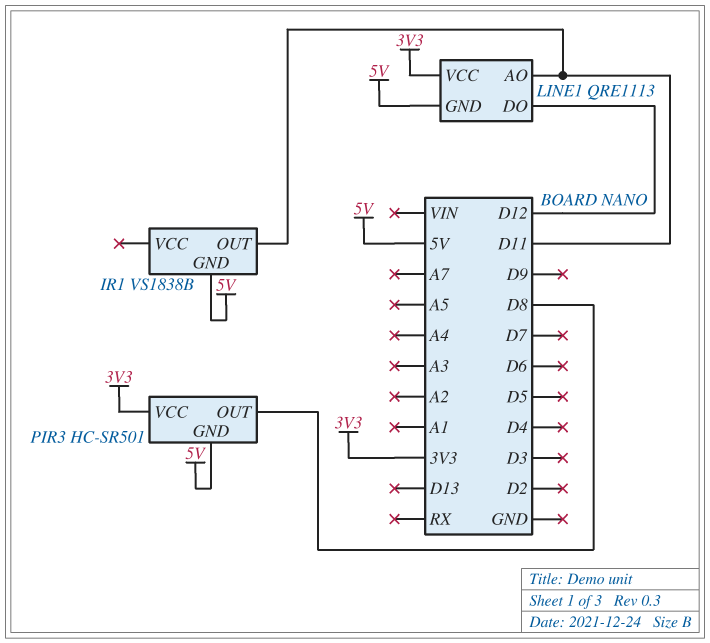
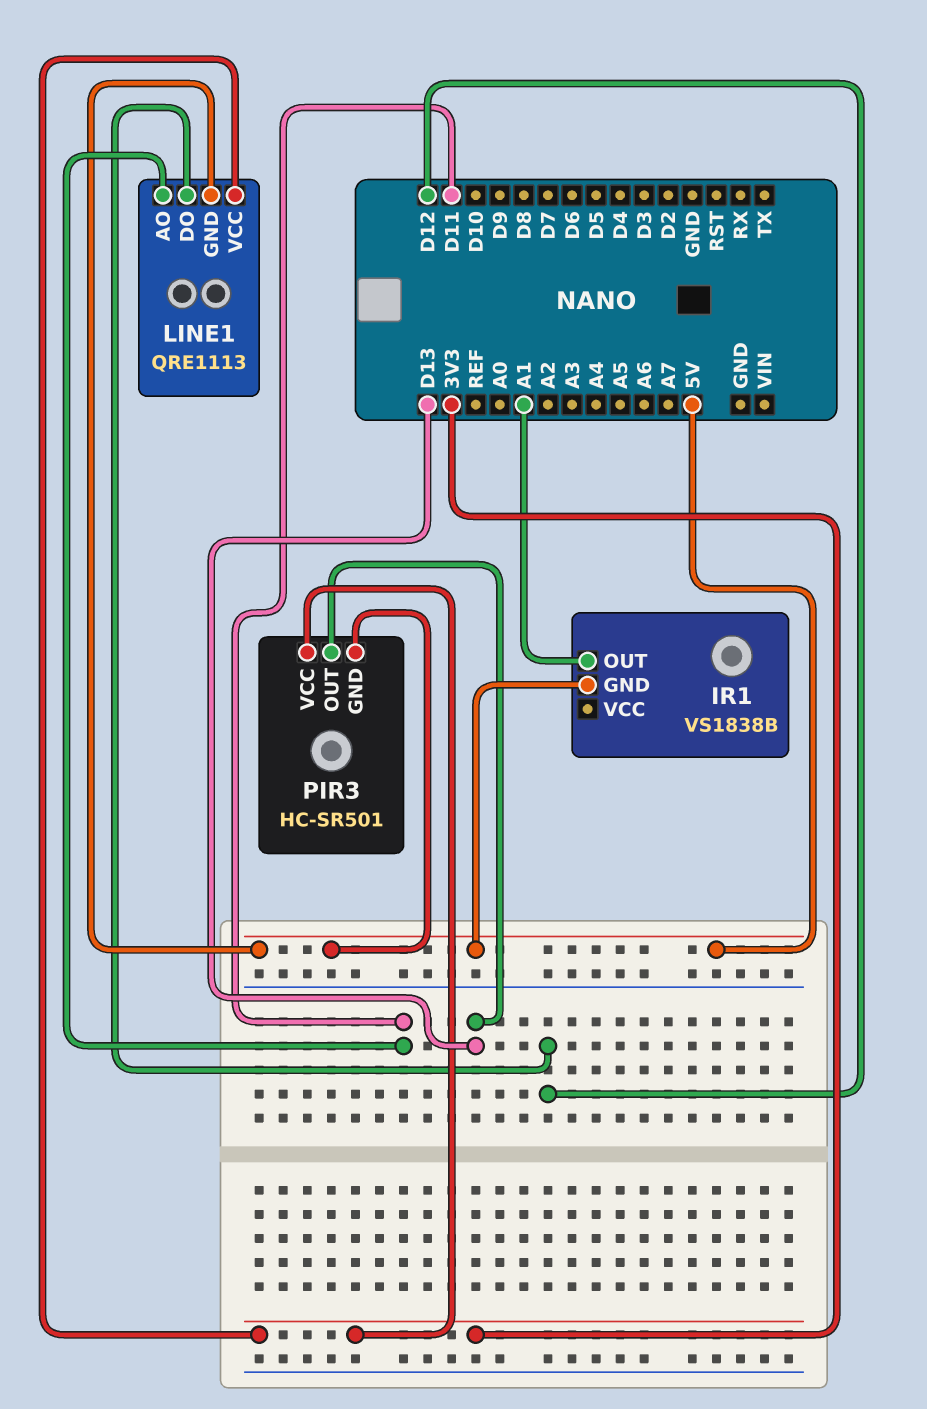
IR1 pin OUT: D11 -> A1
PIR3 pin OUT: D8 -> D13

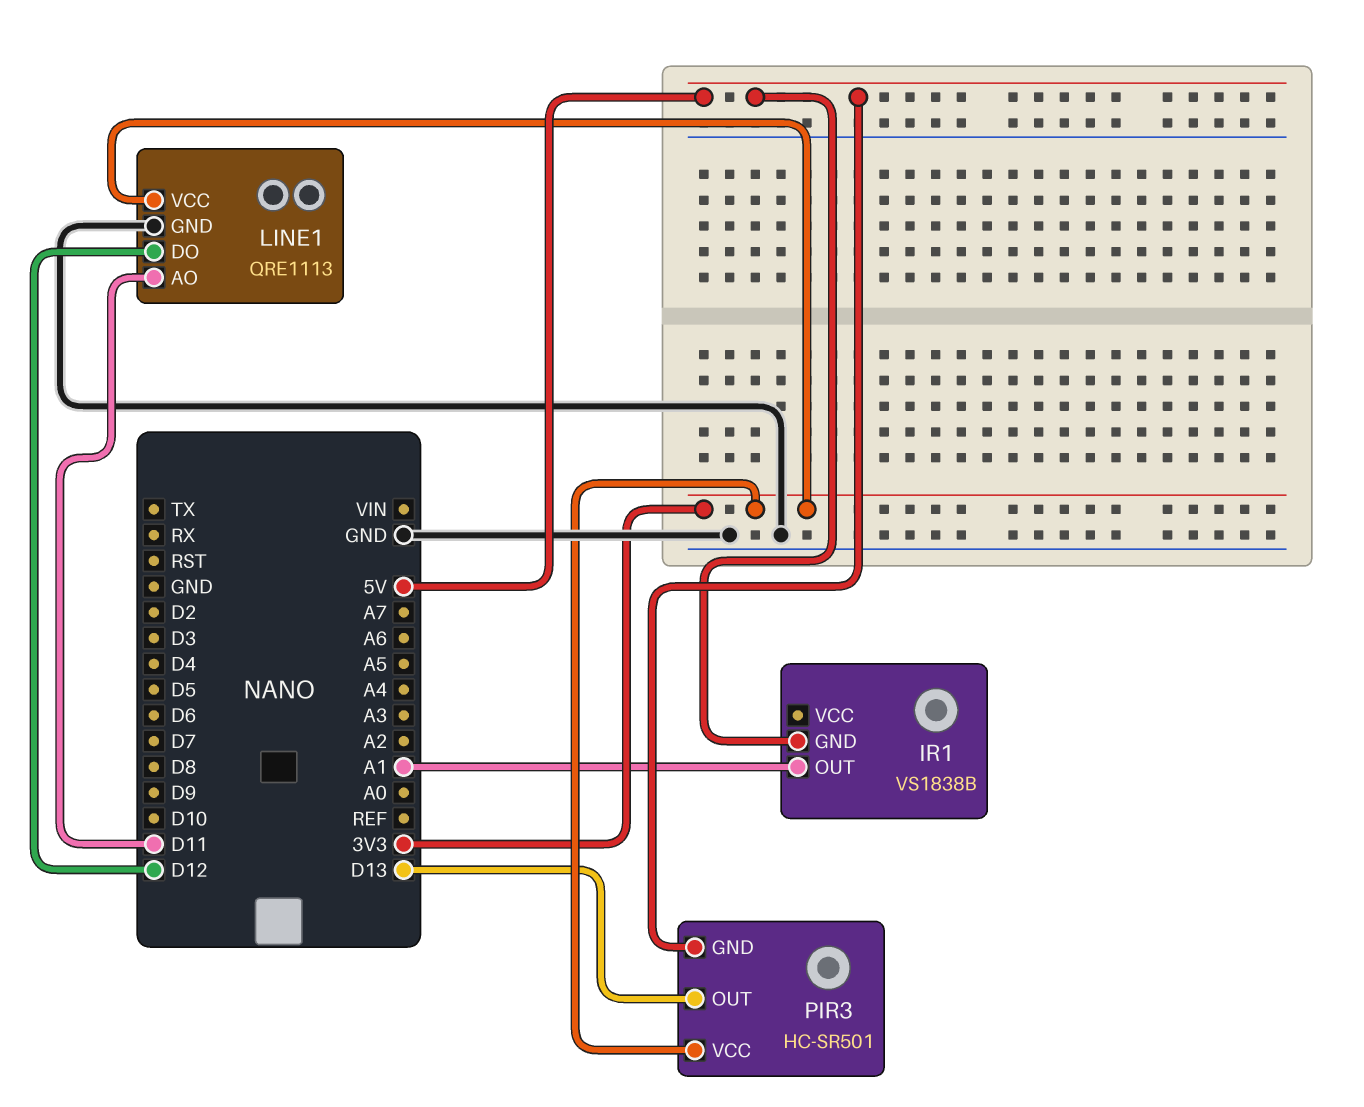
LINE1 pin GND: 5V -> GND

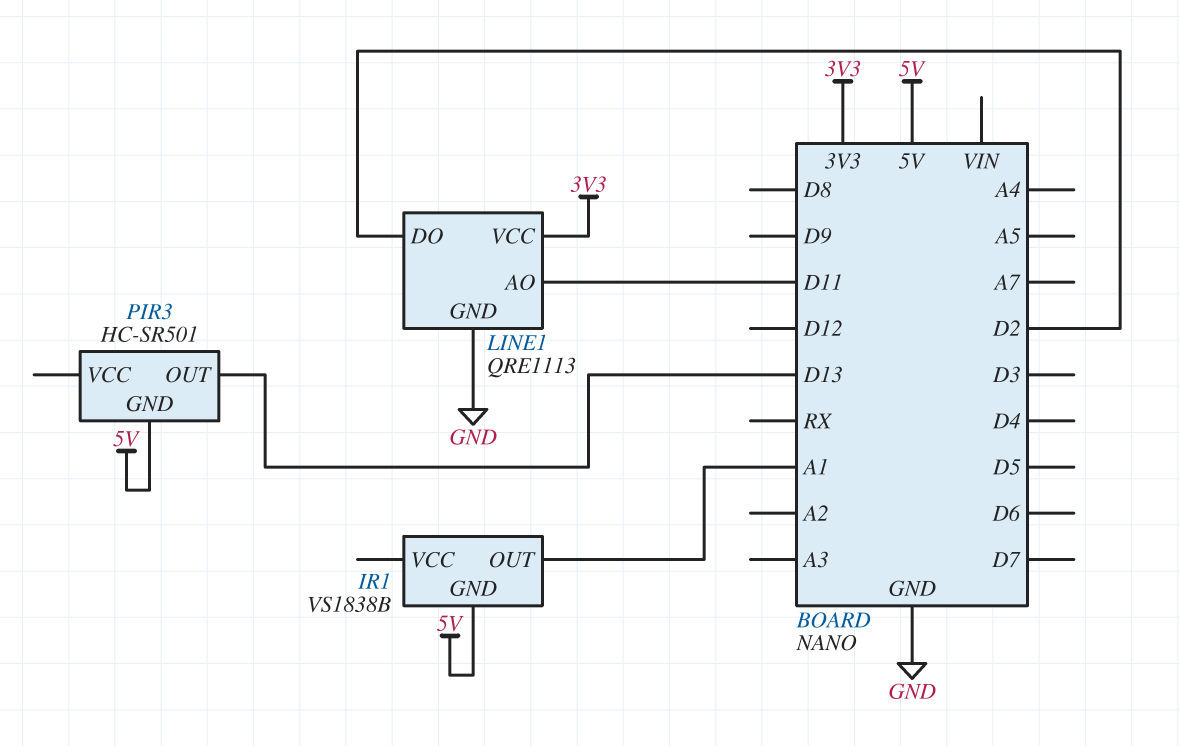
LINE1 pin DO: D12 -> D2
PIR3 pin VCC: 3V3 -> none

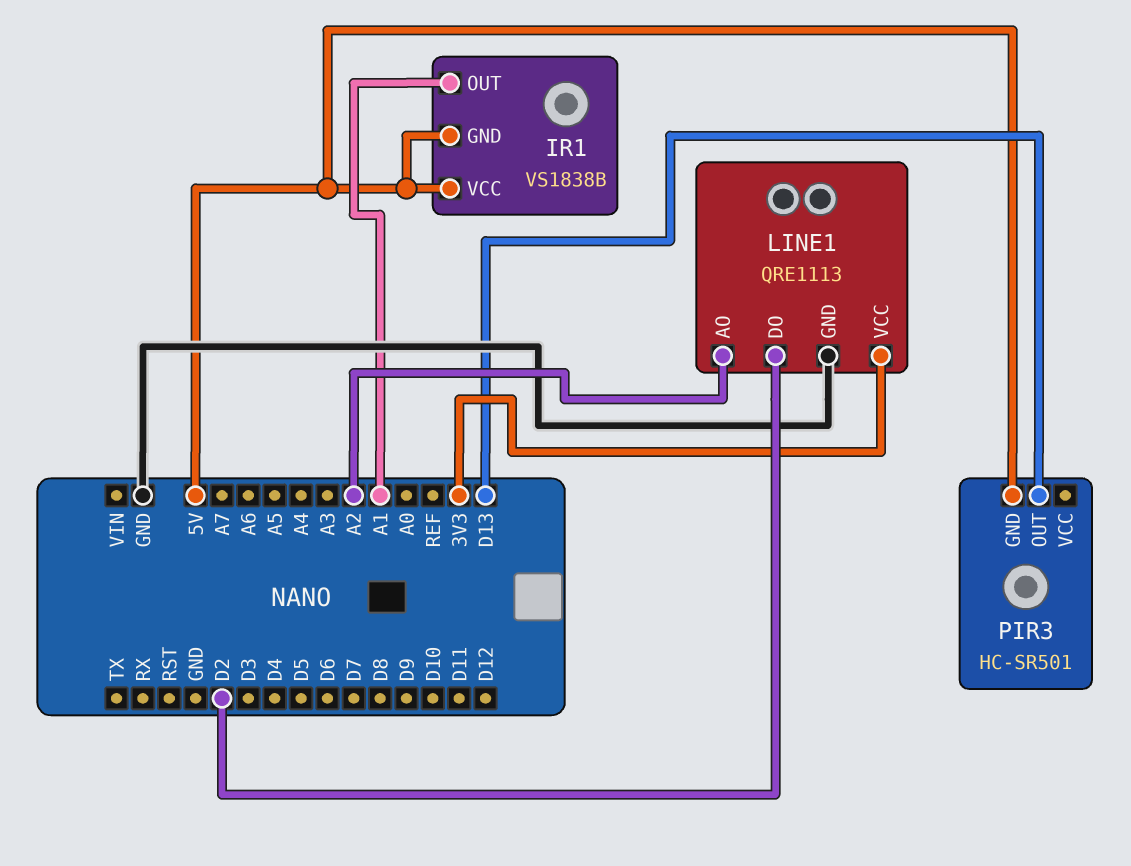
IR1 pin VCC: none -> 5V
LINE1 pin AO: D11 -> A2

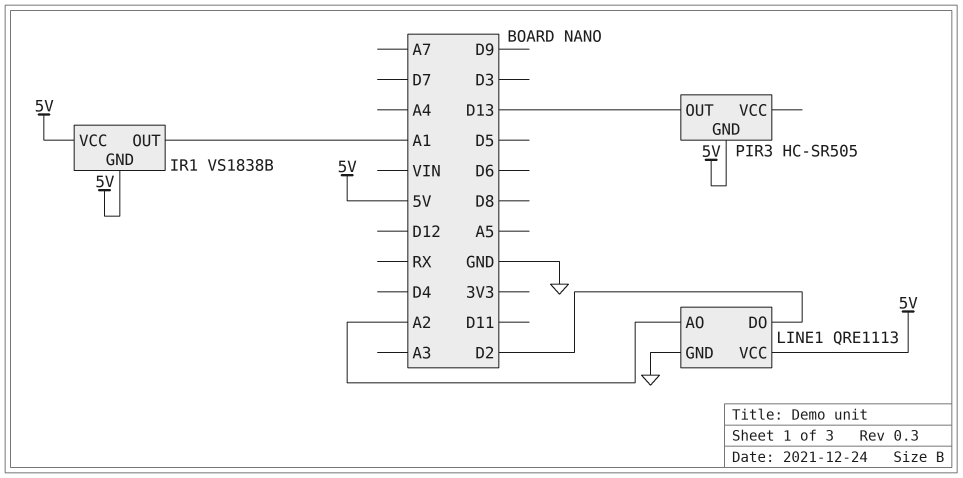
LINE1 pin VCC: 3V3 -> 5V
PIR3: HC-SR501 -> HC-SR505

